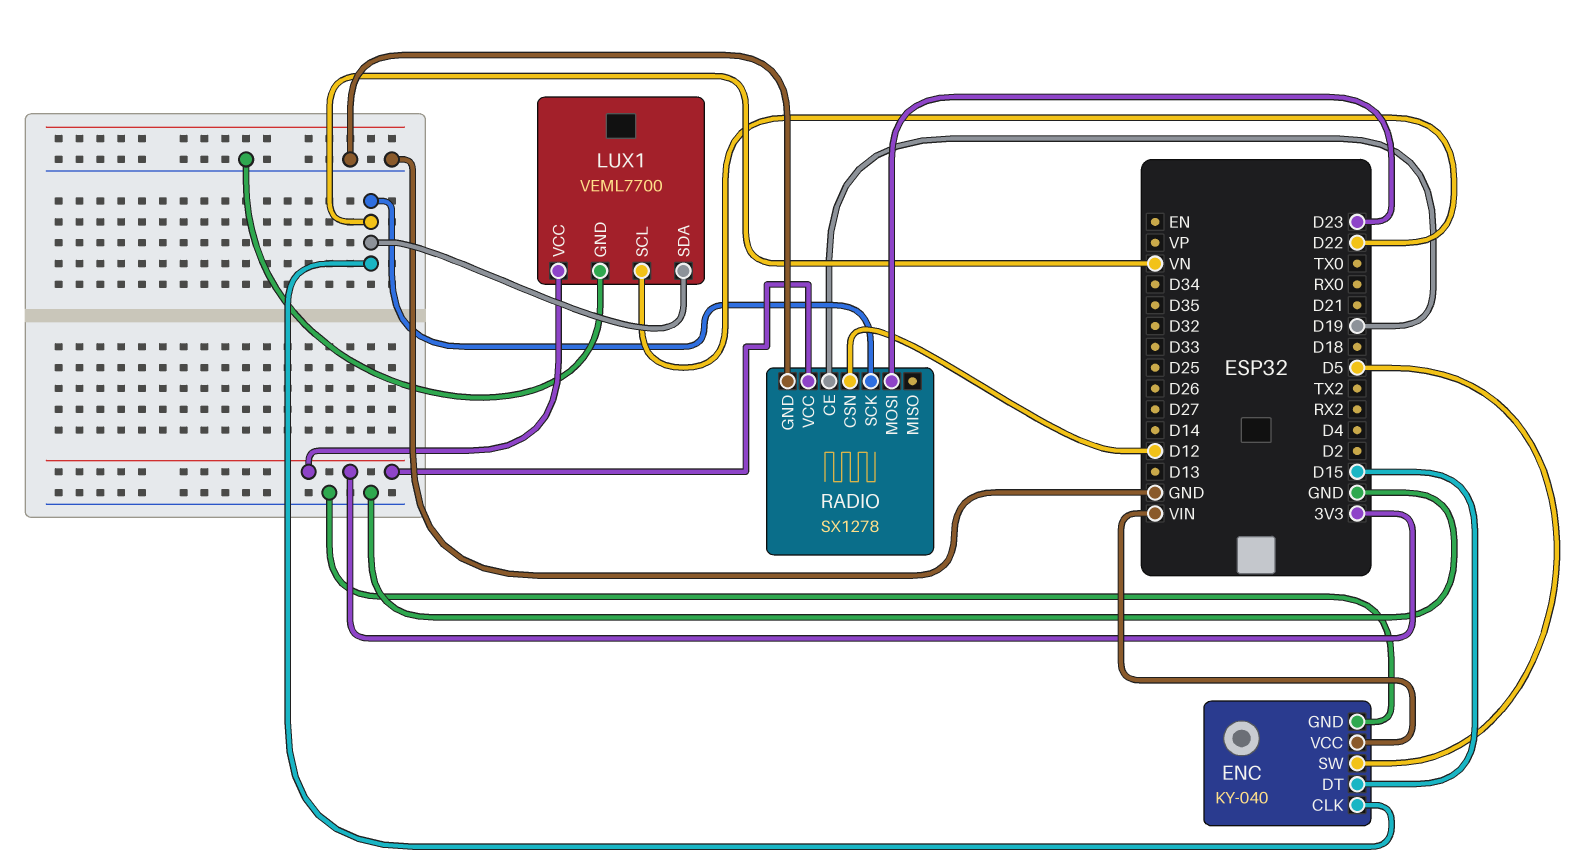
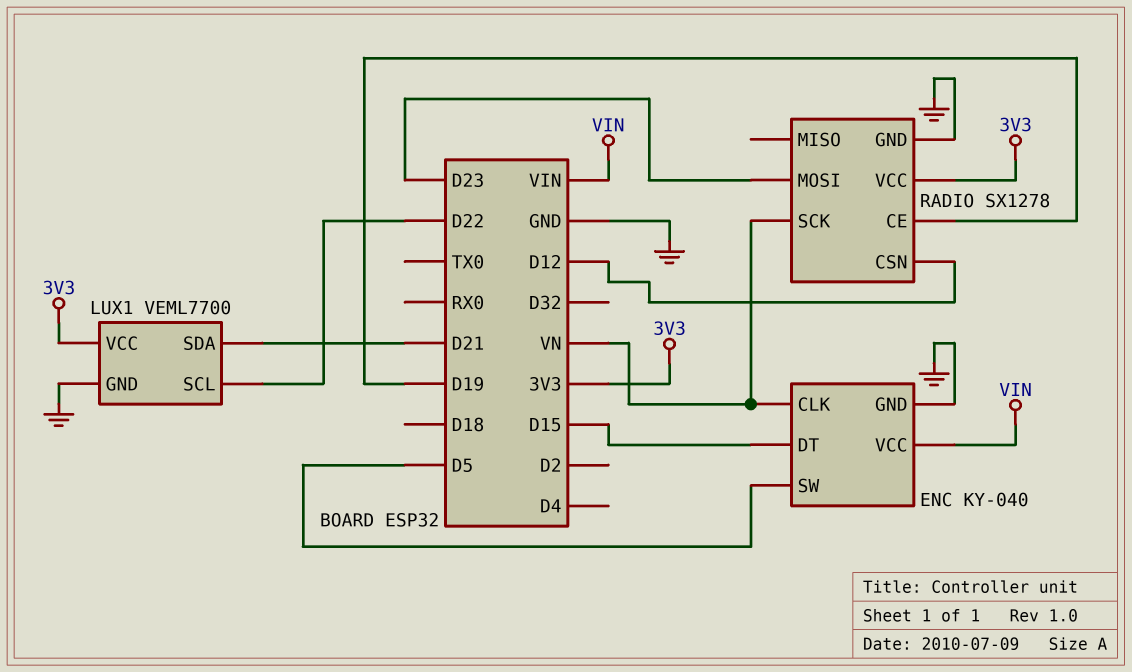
LUX1 pin SDA: VN -> D21

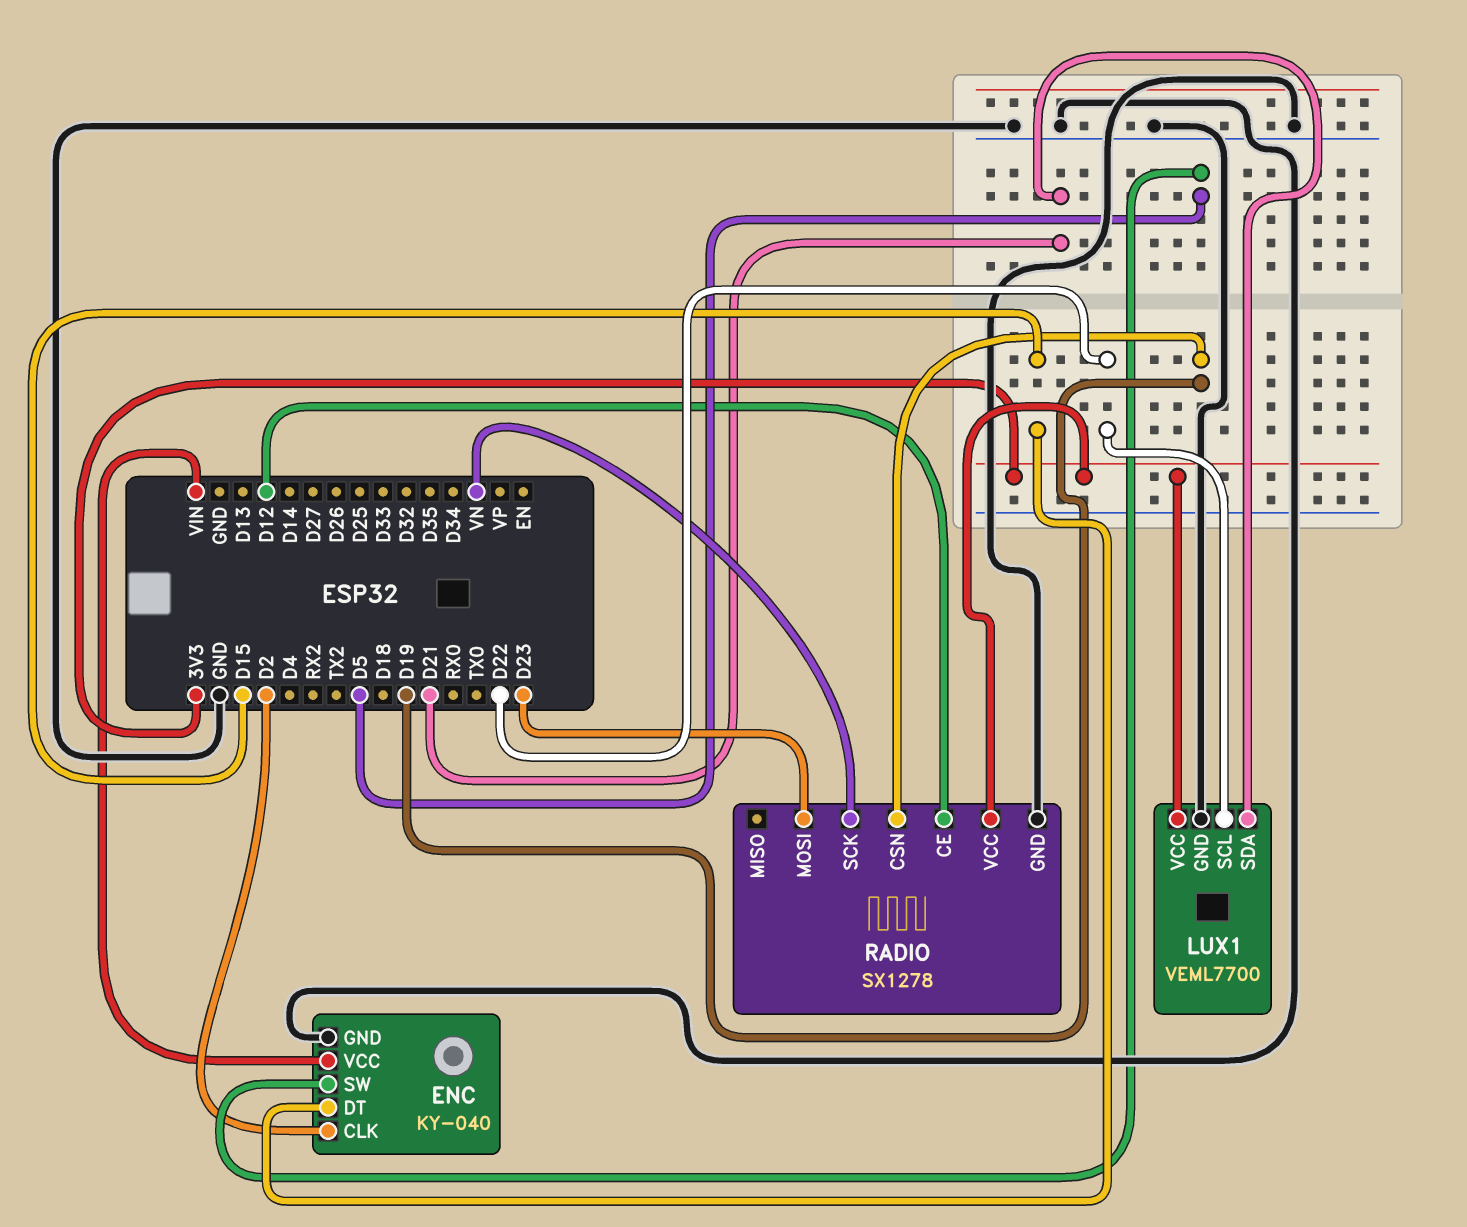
ENC pin CLK: VN -> D2
RADIO pin CE: D19 -> D12
RADIO pin CSN: D12 -> D19

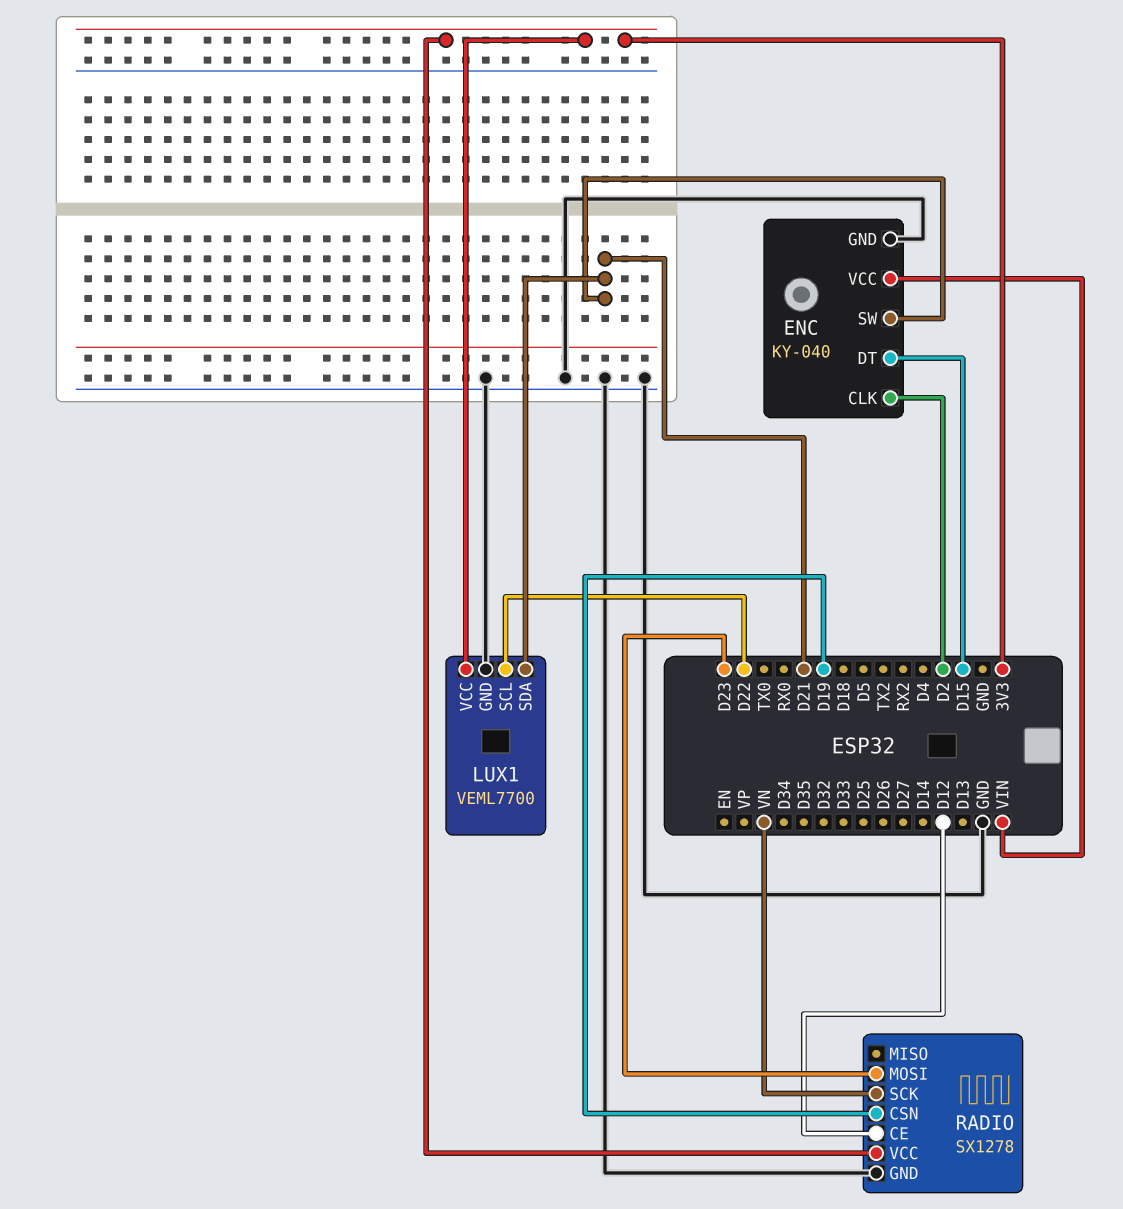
ENC pin SW: D5 -> D21

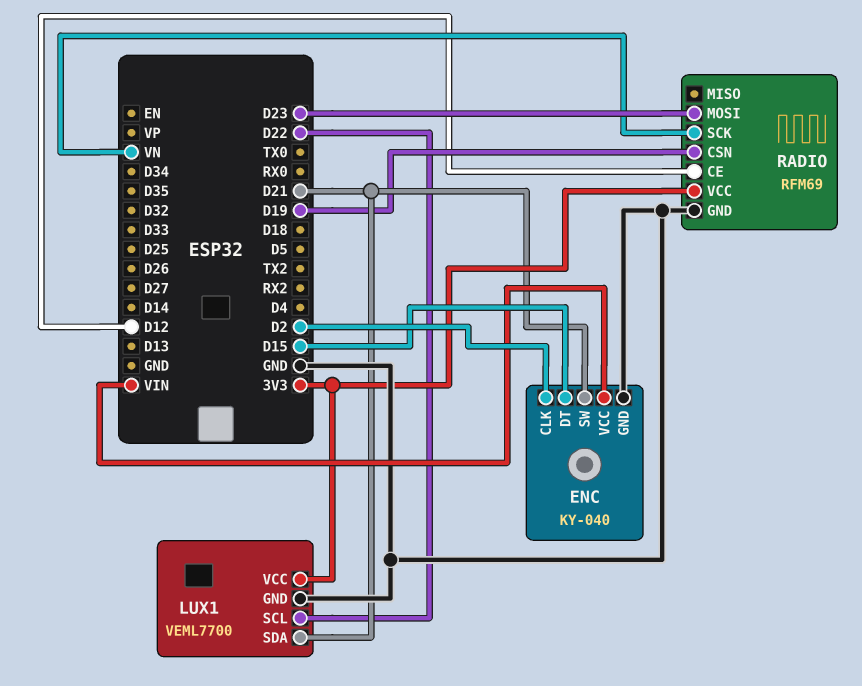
RADIO: SX1278 -> RFM69

